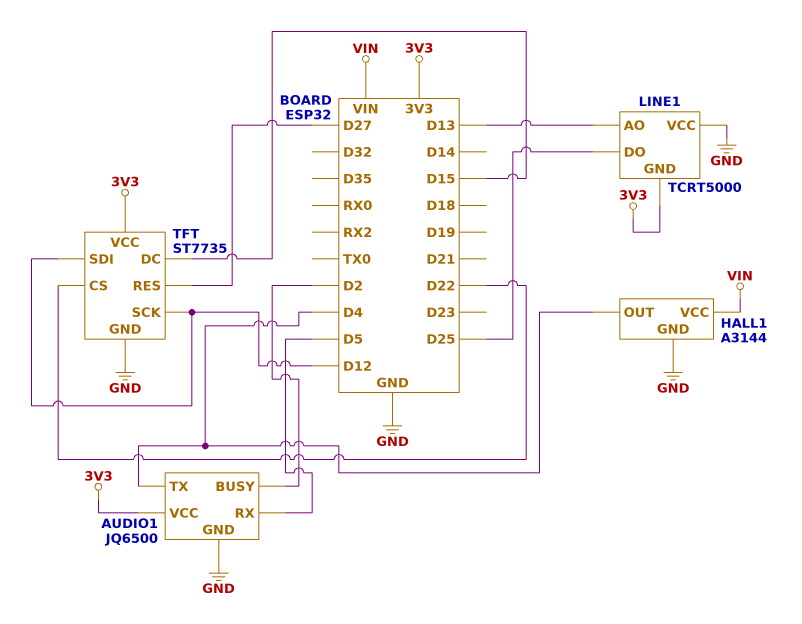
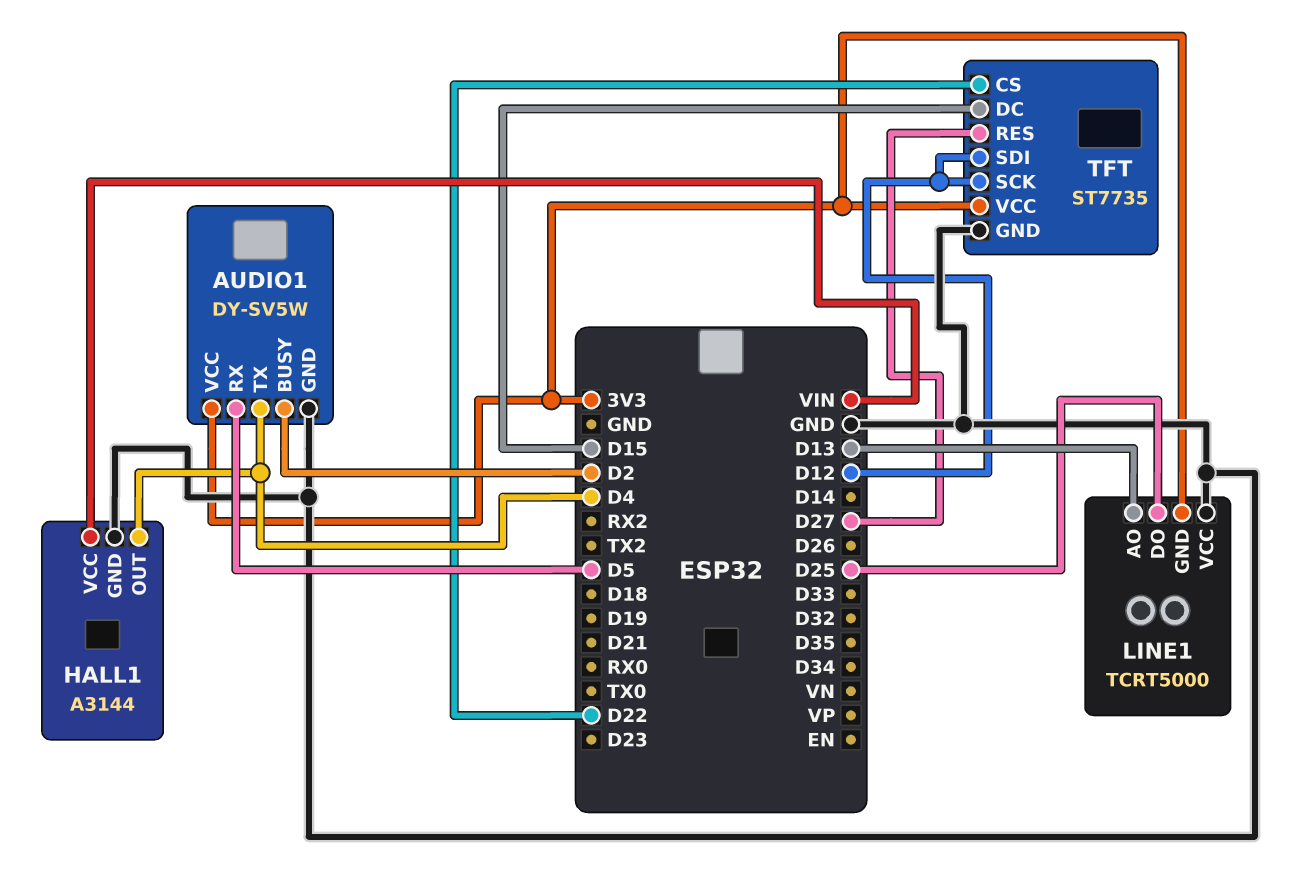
AUDIO1: JQ6500 -> DY-SV5W

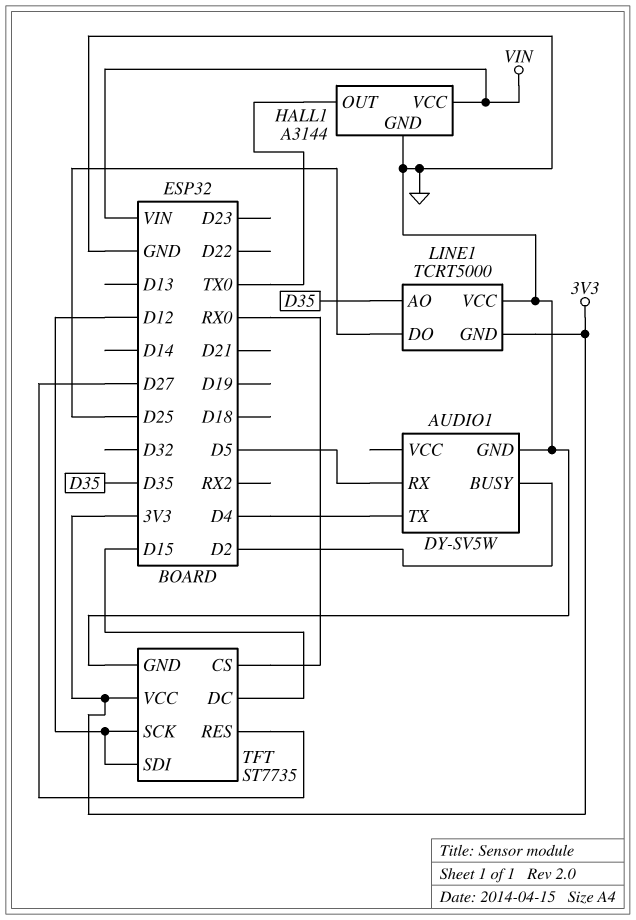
AUDIO1 pin VCC: 3V3 -> none
HALL1 pin OUT: D4 -> TX0
LINE1 pin AO: D13 -> D35
TFT pin CS: D22 -> RX0

